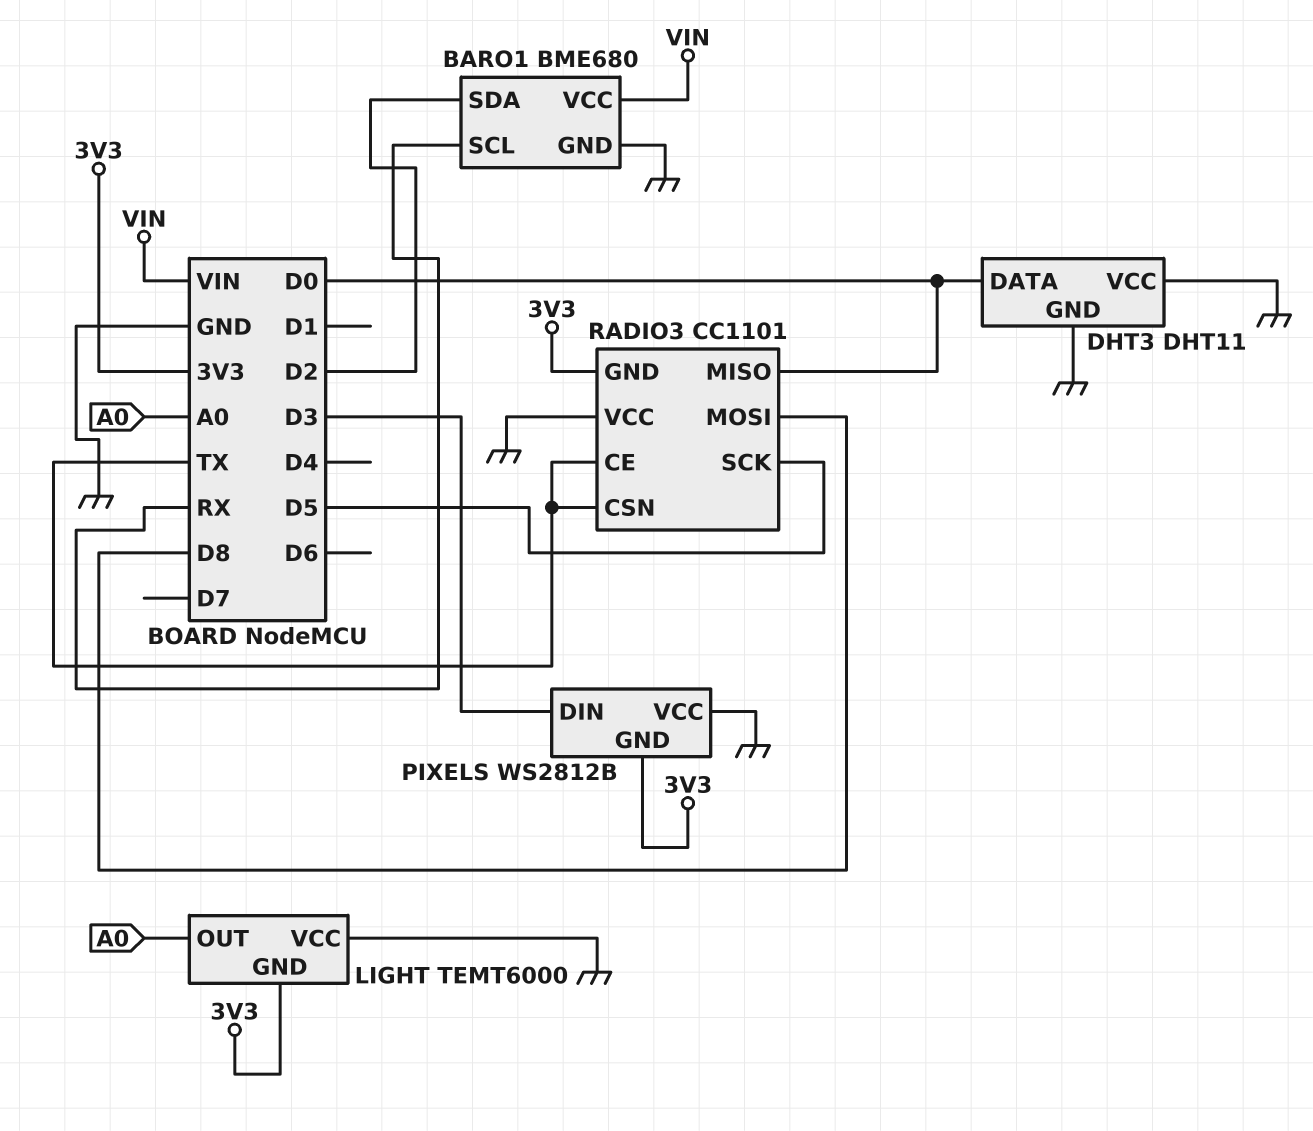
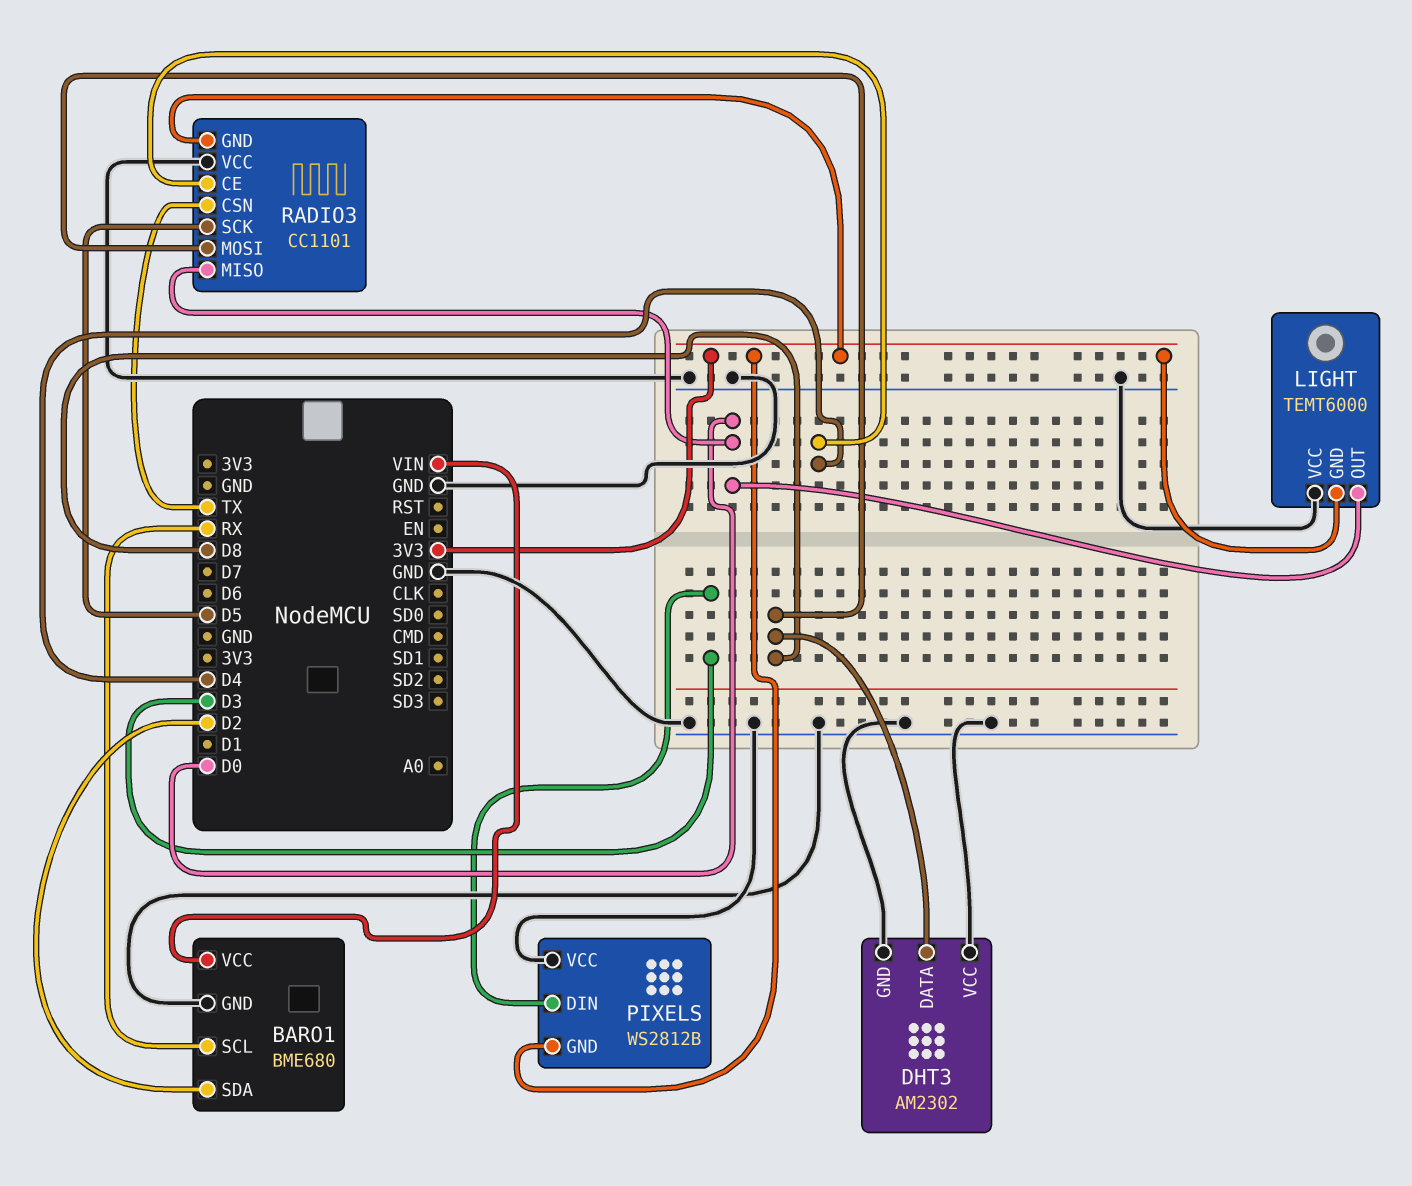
DHT3: DHT11 -> AM2302
DHT3 pin DATA: D0 -> D8
LIGHT pin OUT: A0 -> D0
RADIO3 pin CE: TX -> D4

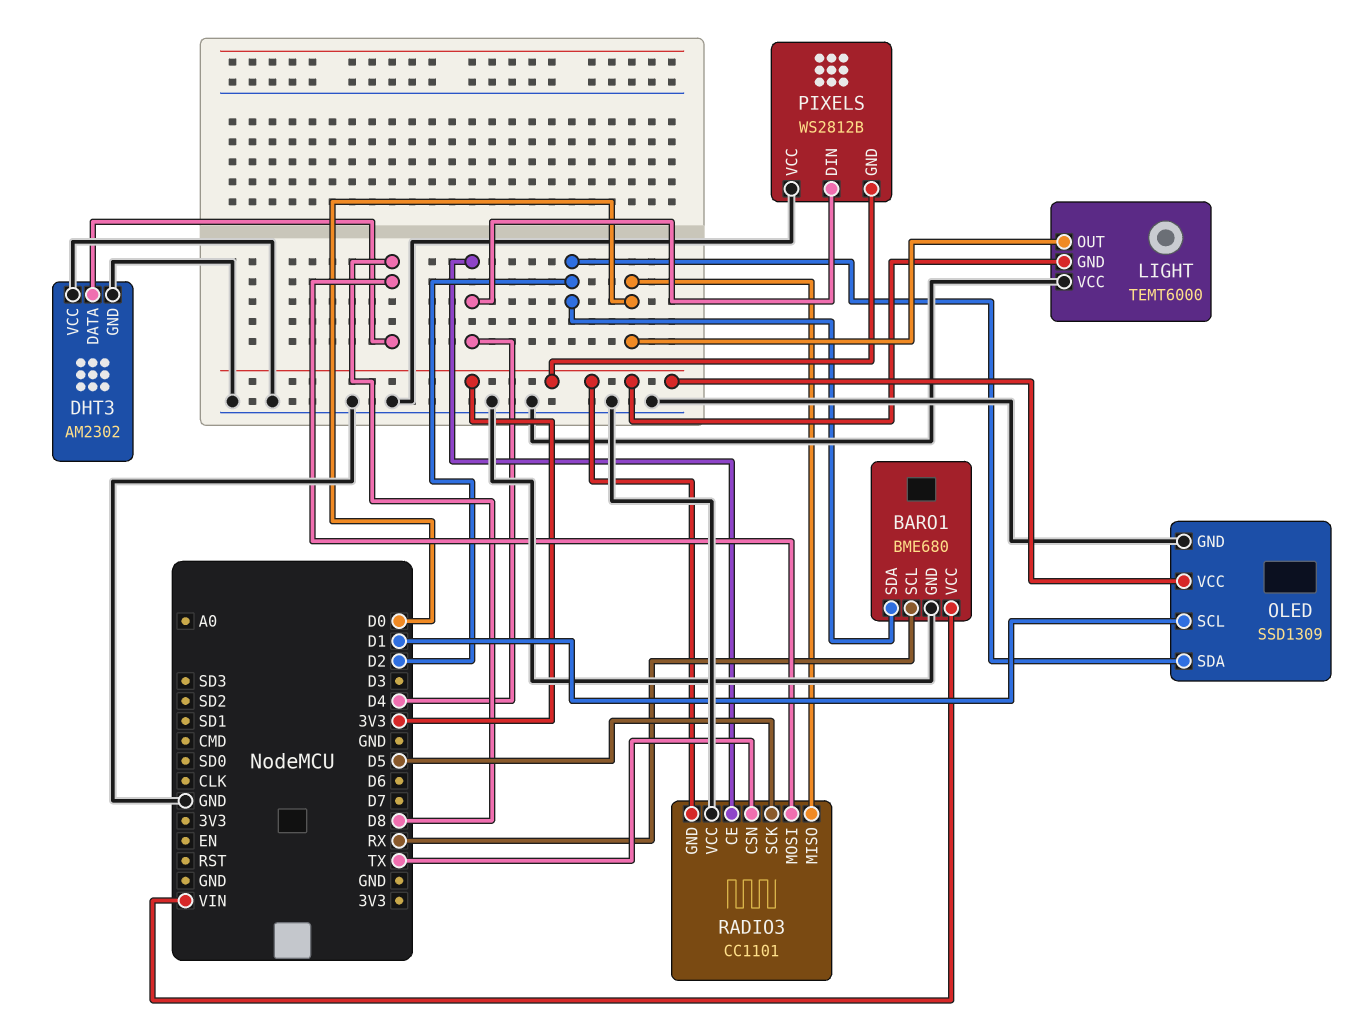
OLED: none -> SSD1309
OLED pin GND: none -> GND
OLED pin SCL: none -> D1
OLED pin SDA: none -> D2
OLED pin VCC: none -> 3V3
PIXELS pin DIN: D3 -> D4

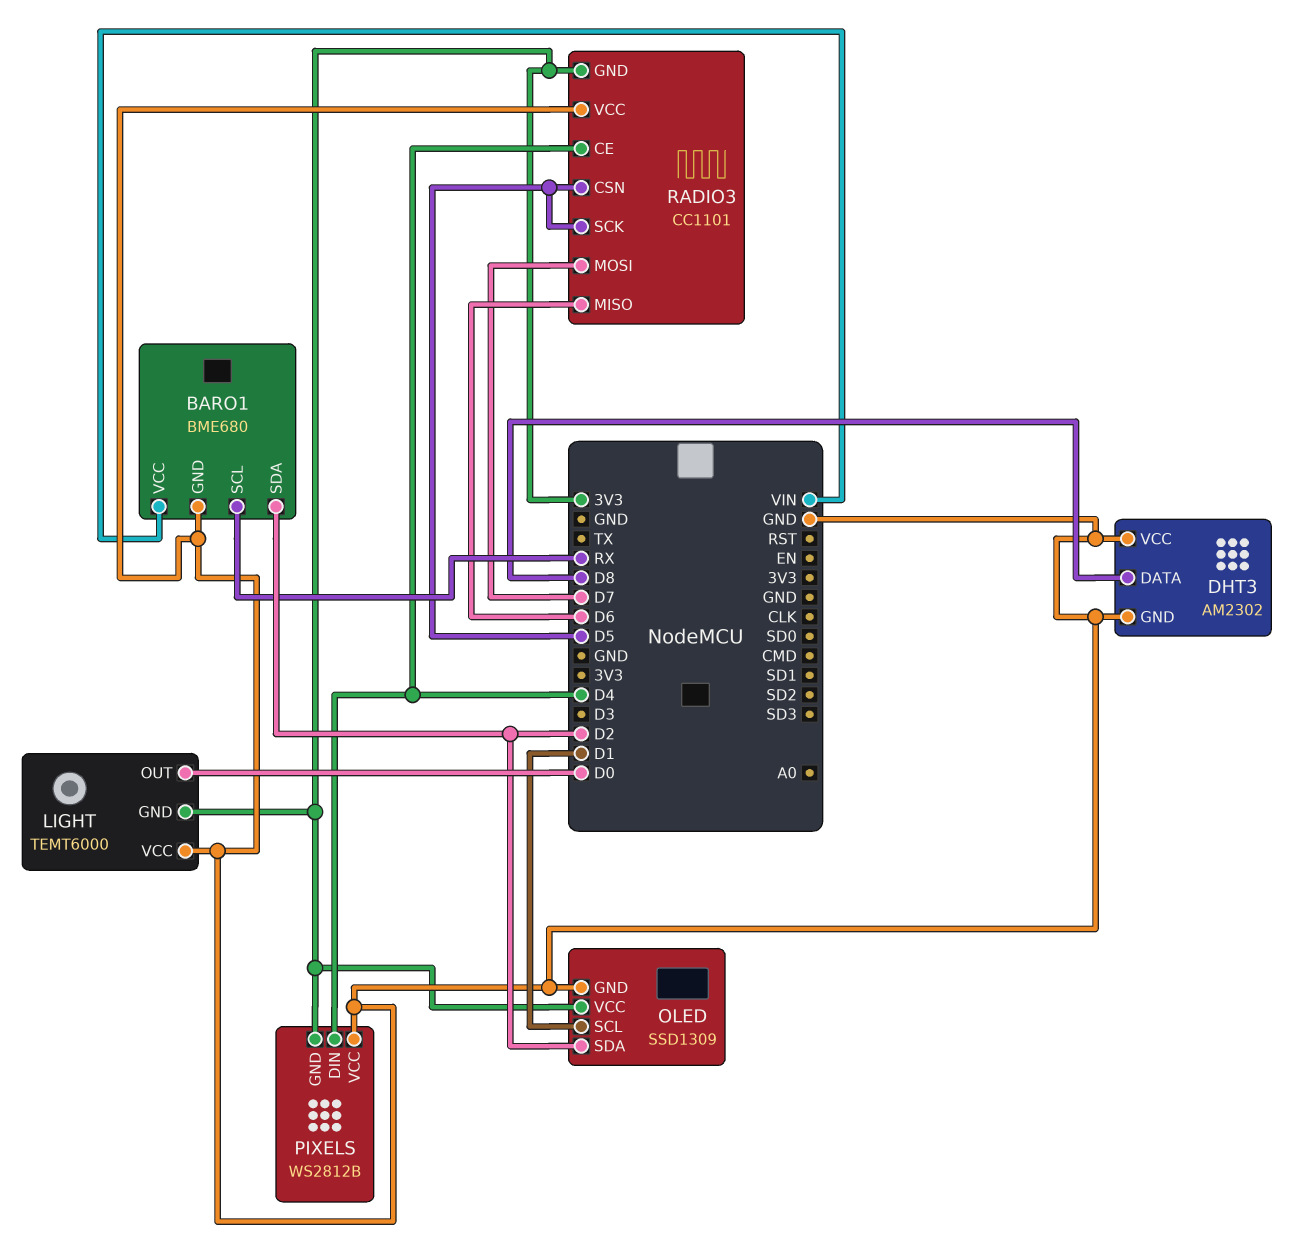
RADIO3 pin CSN: TX -> D5
RADIO3 pin MISO: D0 -> D6
RADIO3 pin MOSI: D8 -> D7

